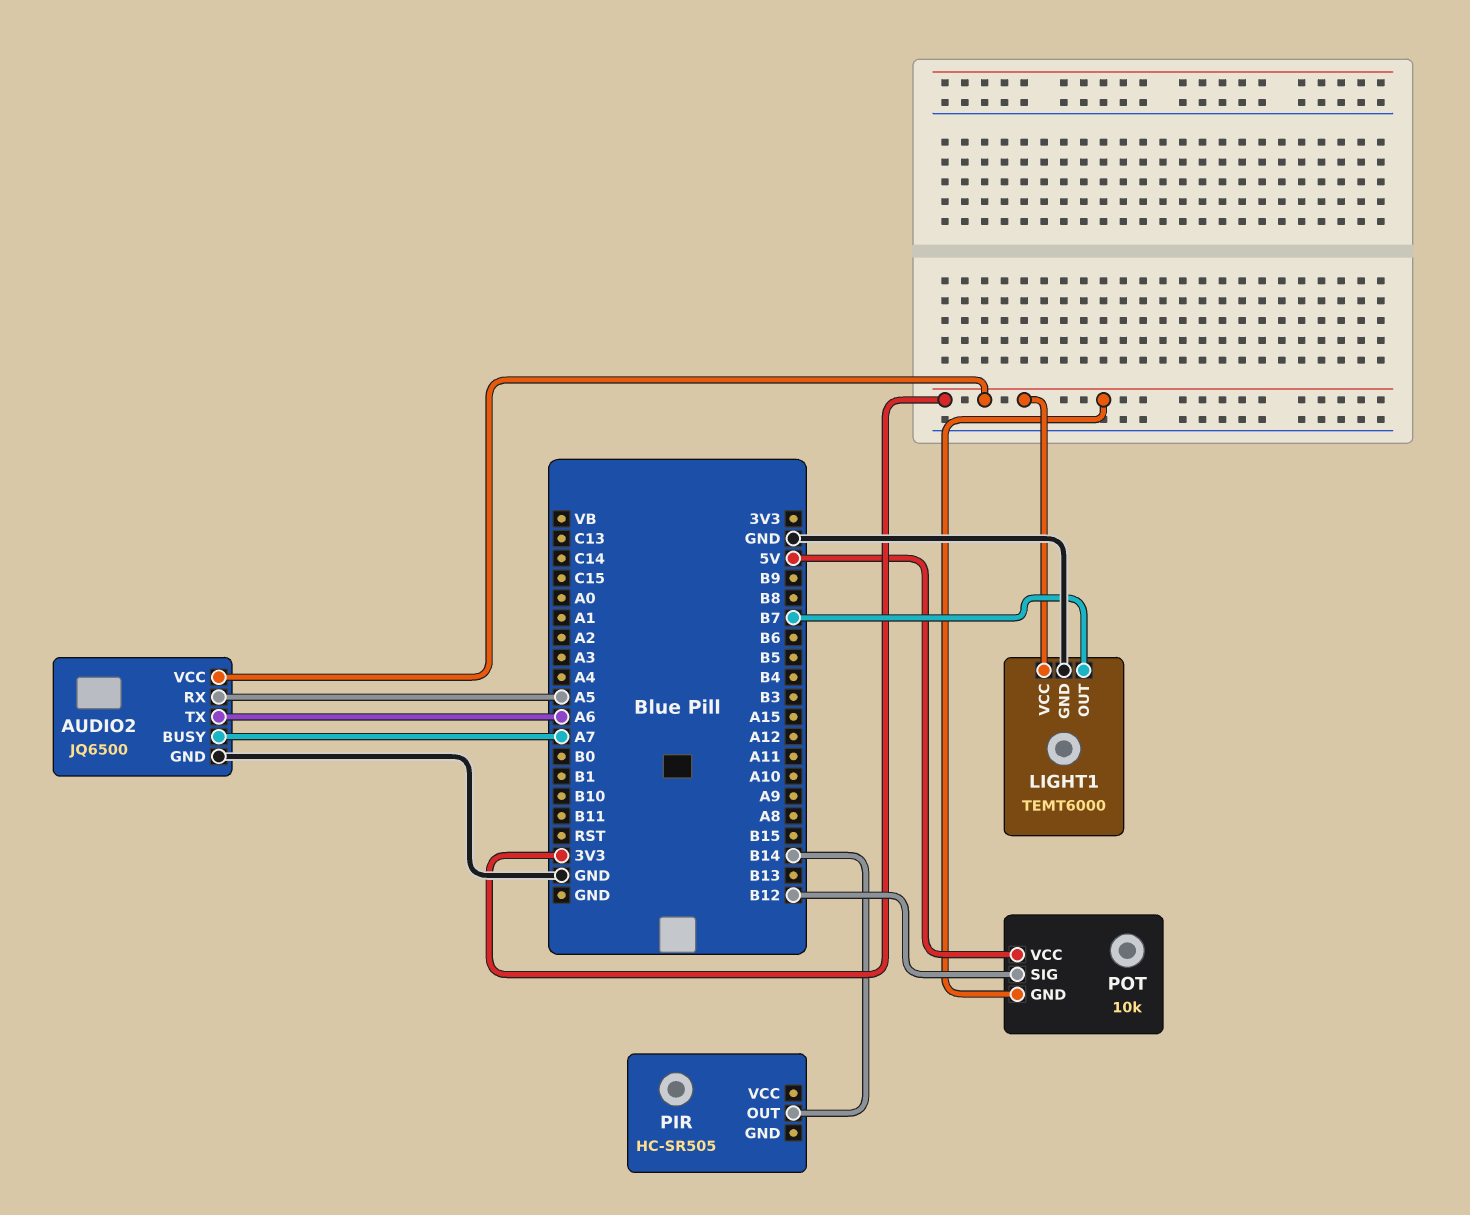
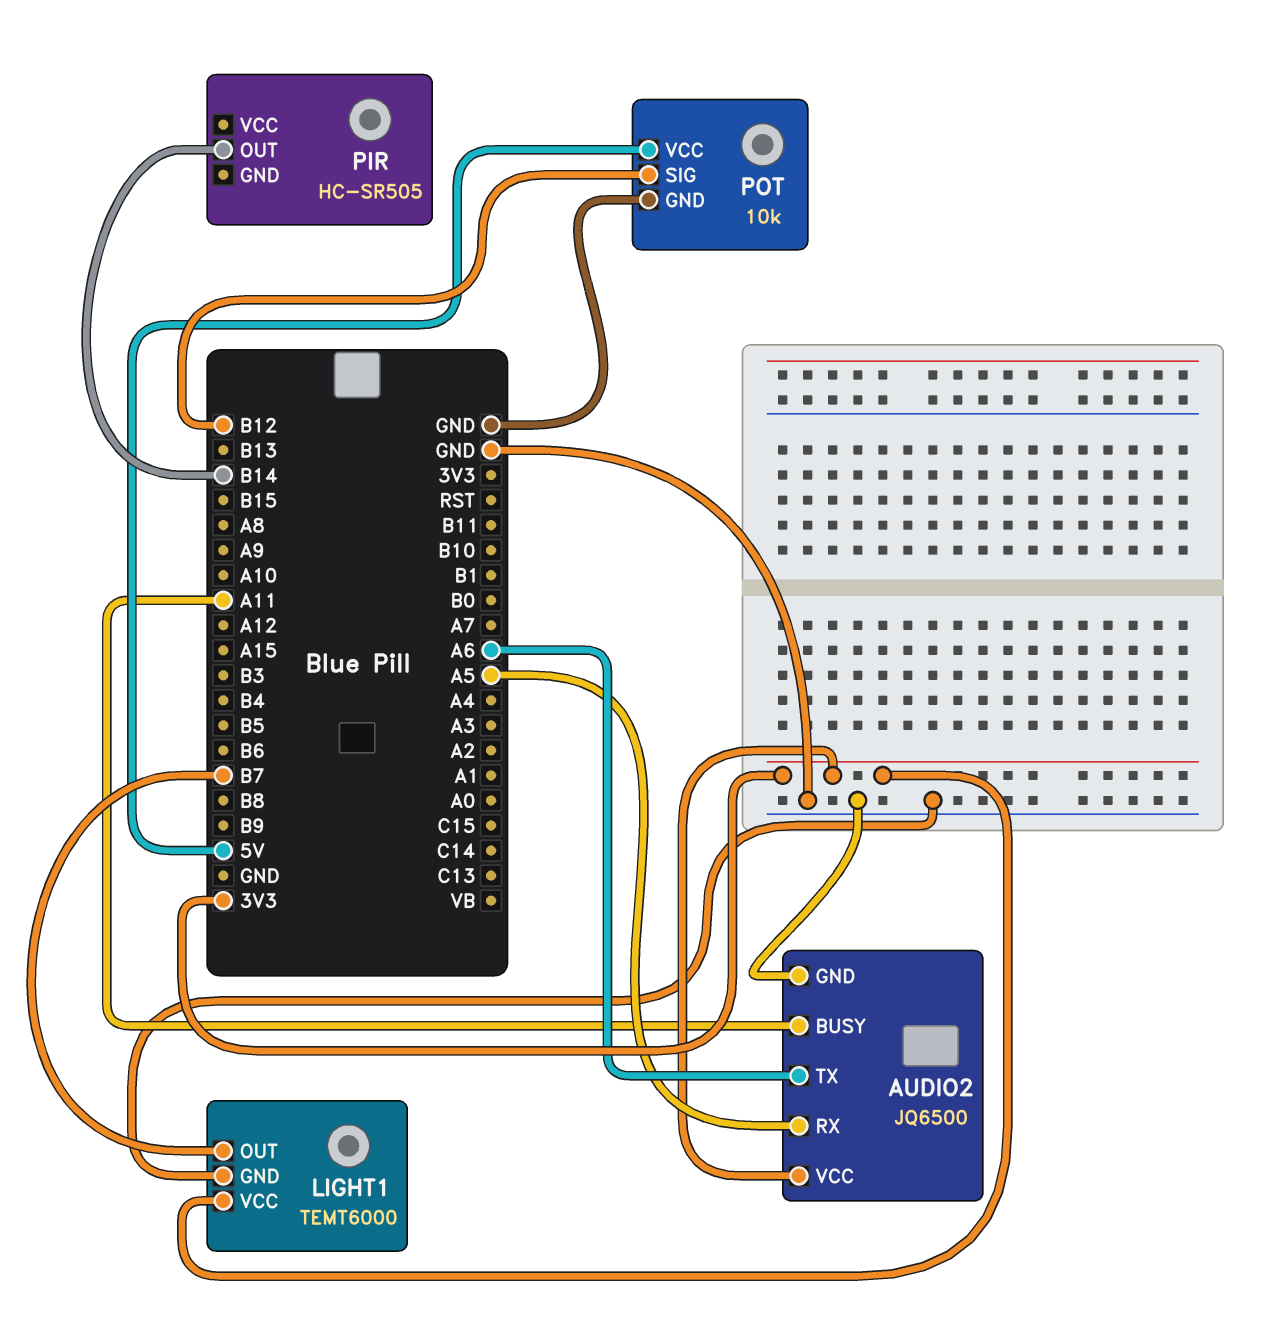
AUDIO2 pin BUSY: A7 -> A11
POT pin GND: 3V3 -> GND

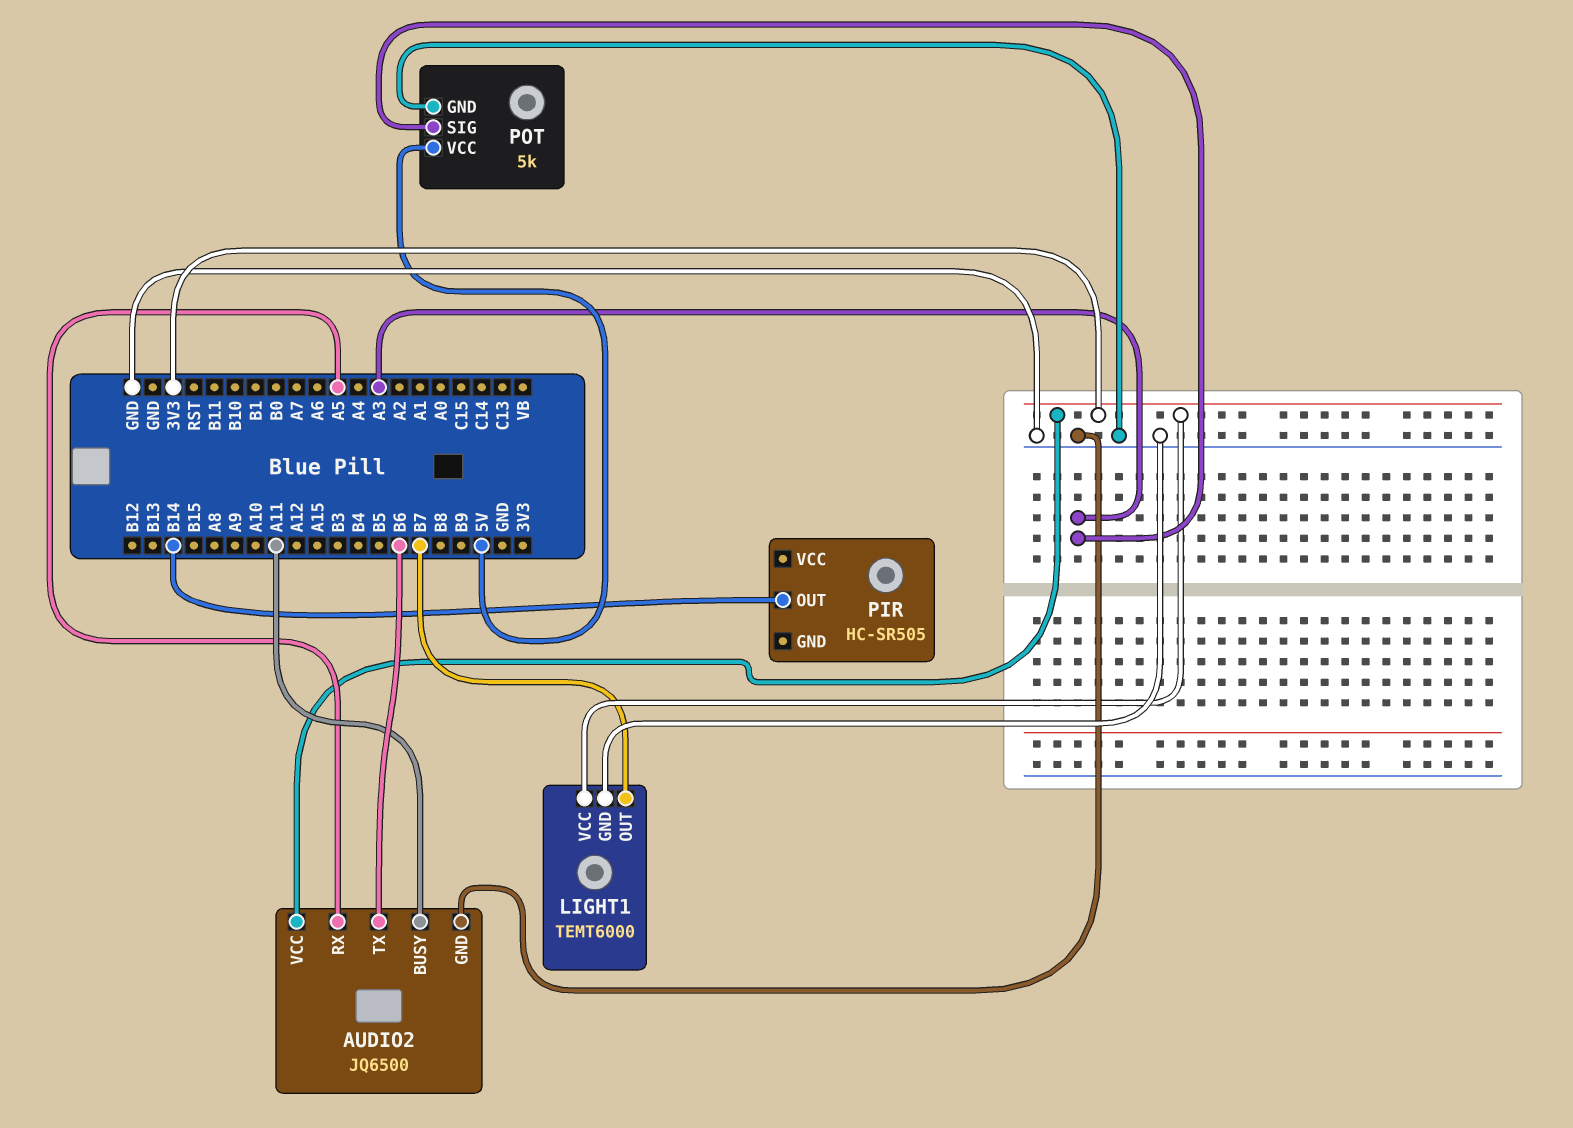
AUDIO2 pin TX: A6 -> B6
POT: 10k -> 5k
POT pin SIG: B12 -> A3

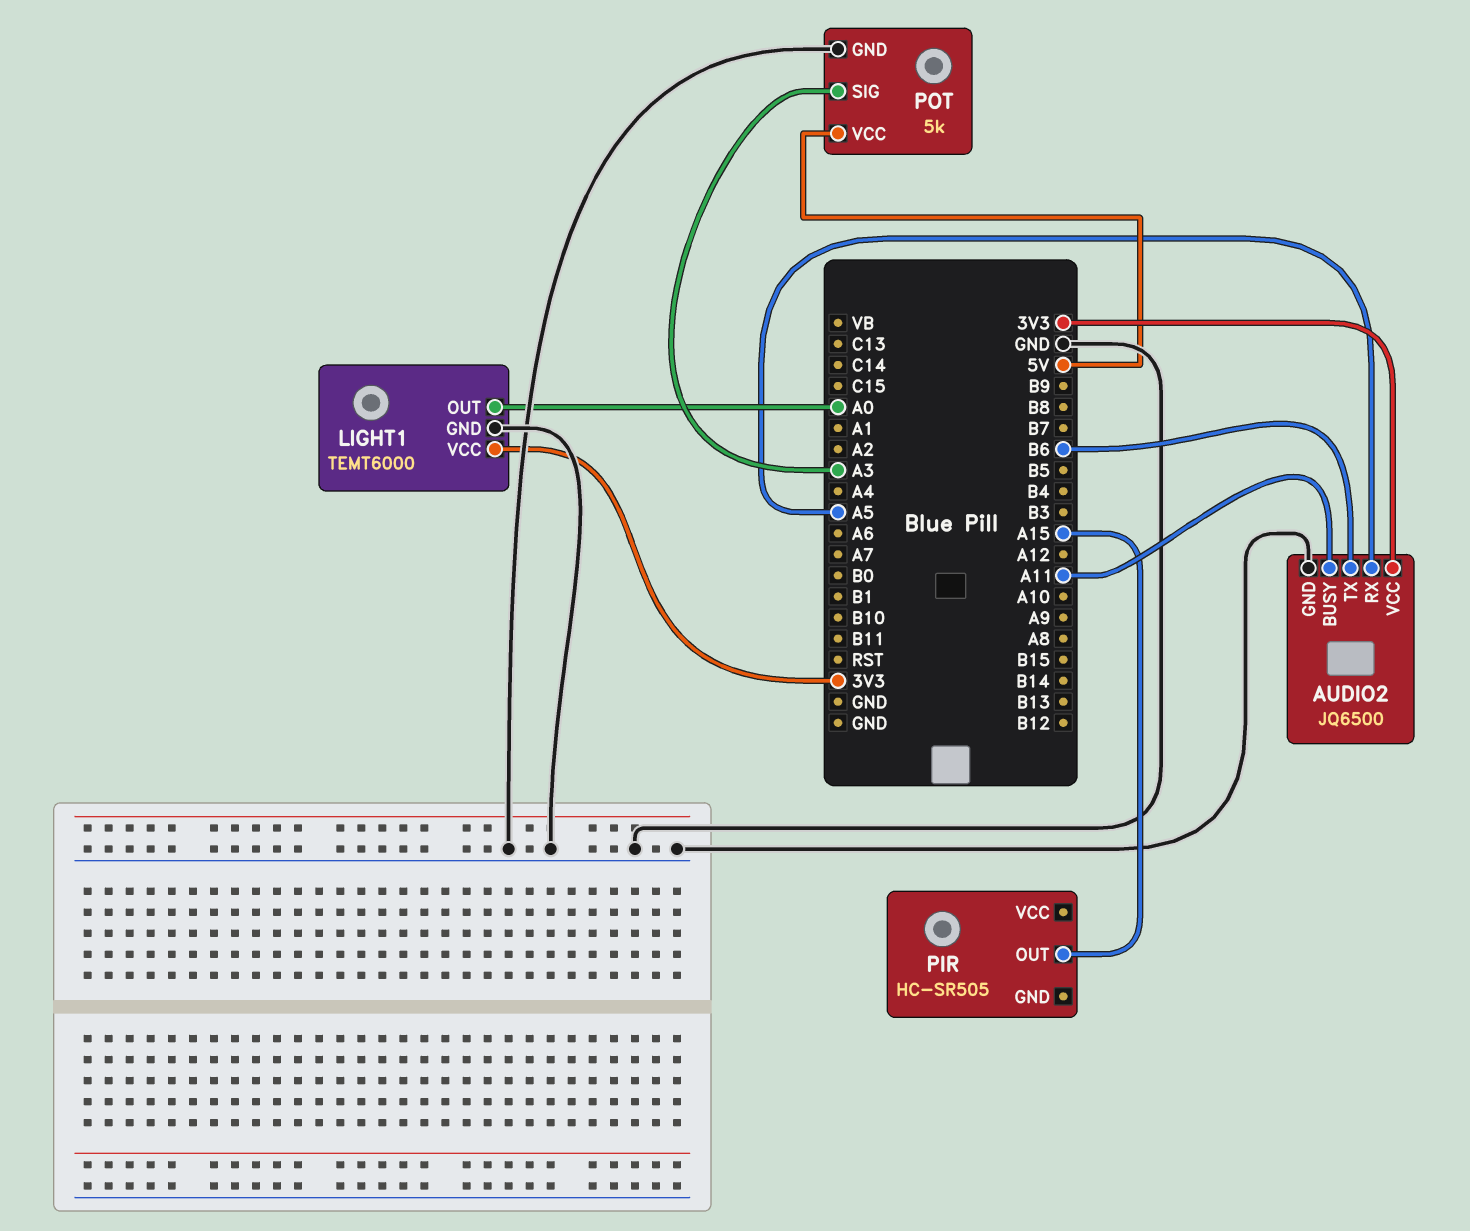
LIGHT1 pin OUT: B7 -> A0
PIR pin OUT: B14 -> A15

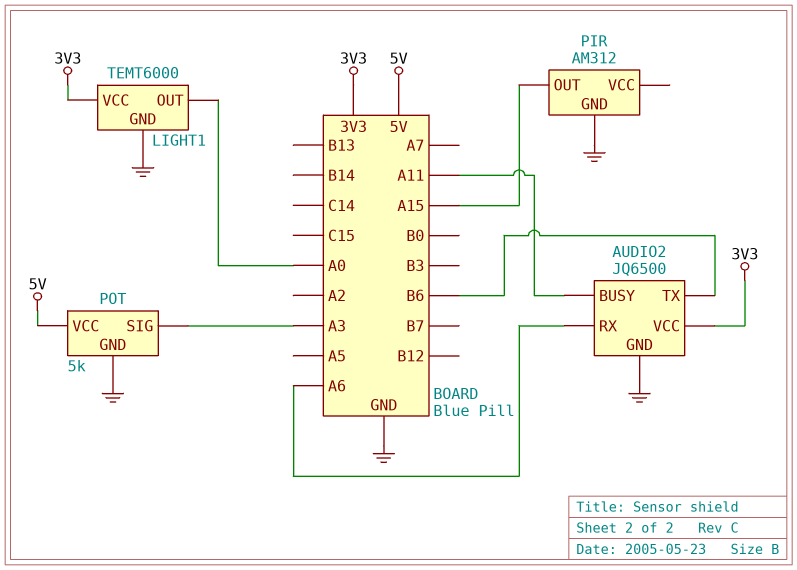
AUDIO2 pin RX: A5 -> A6
PIR: HC-SR505 -> AM312
PIR pin GND: none -> GND

